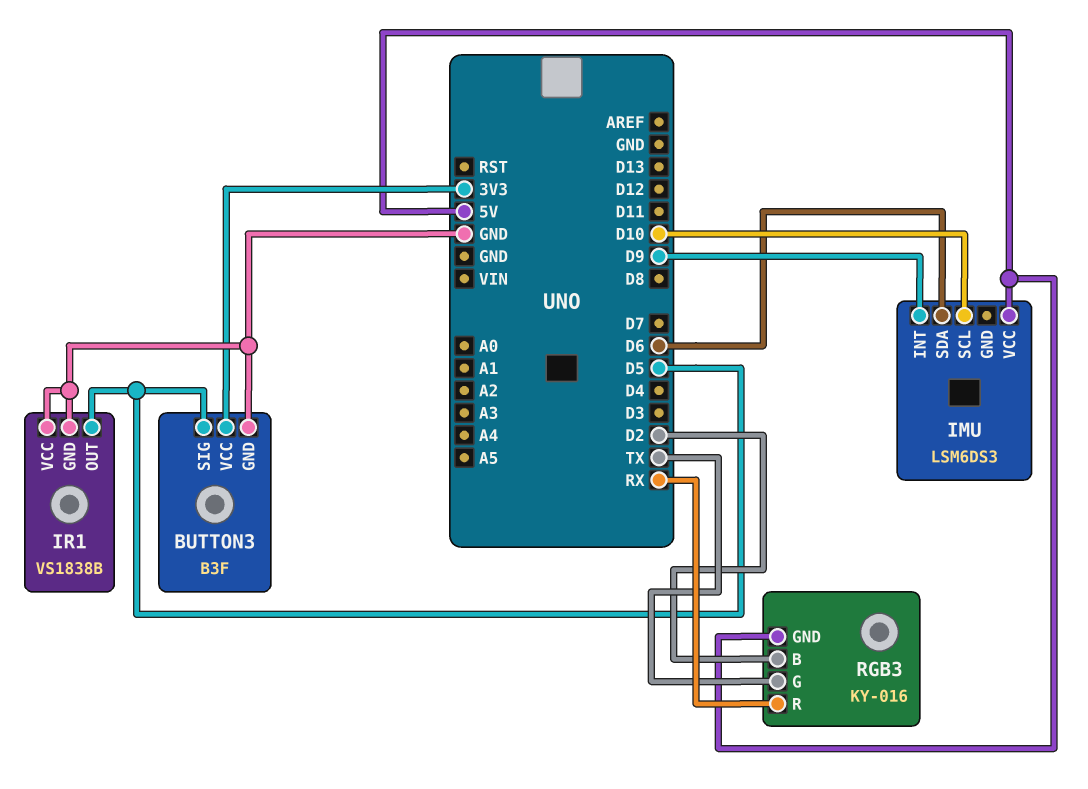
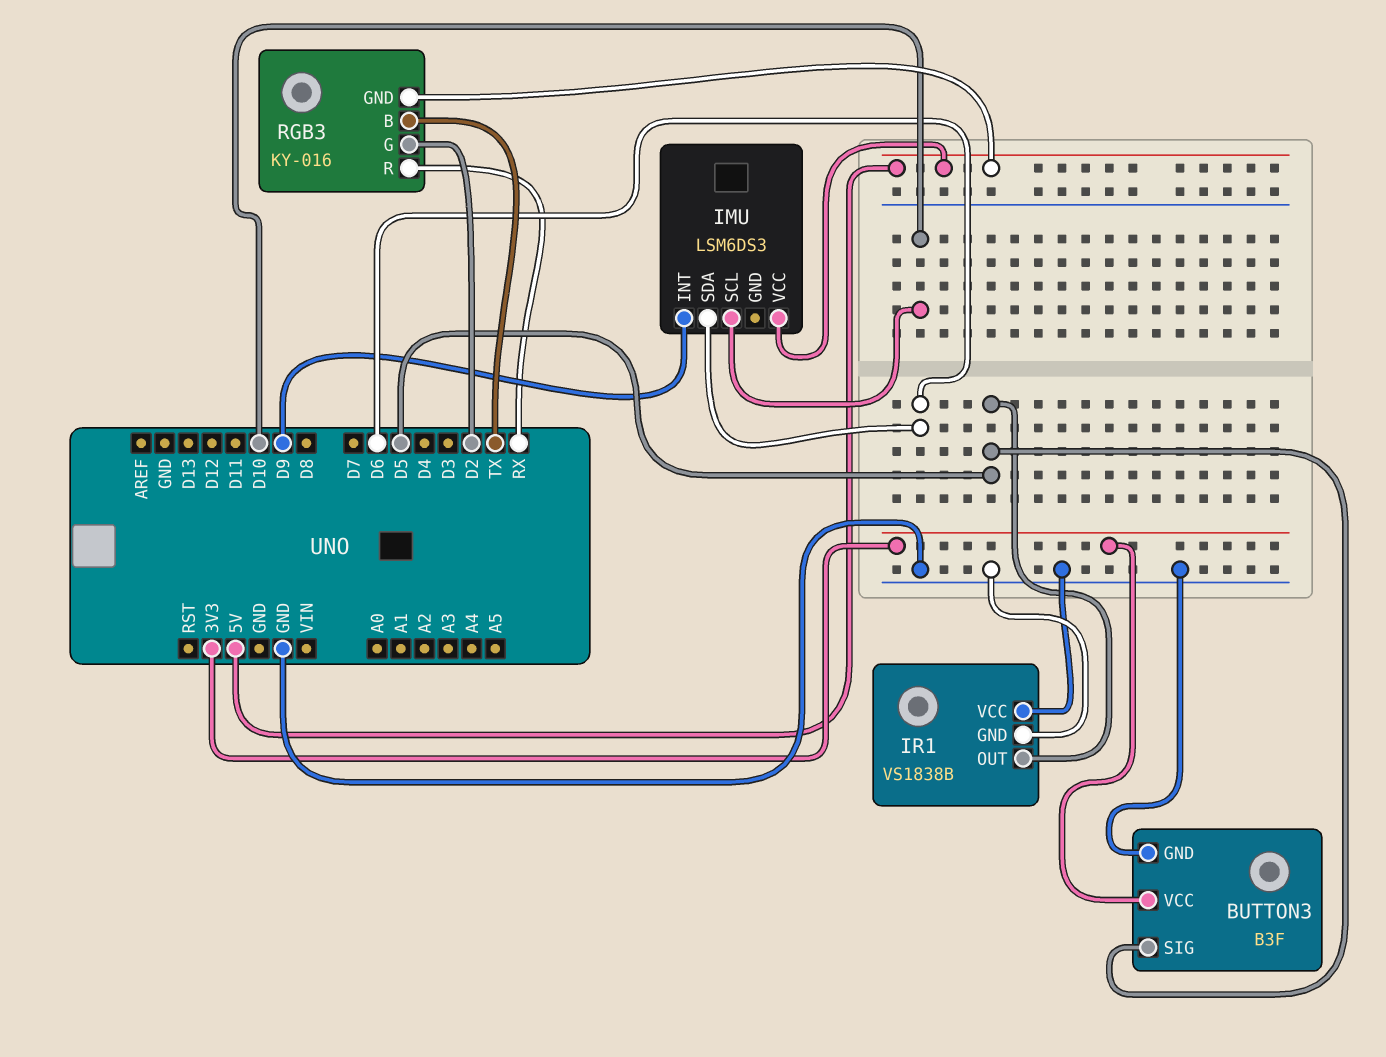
RGB3 pin B: D2 -> TX
RGB3 pin G: TX -> D2

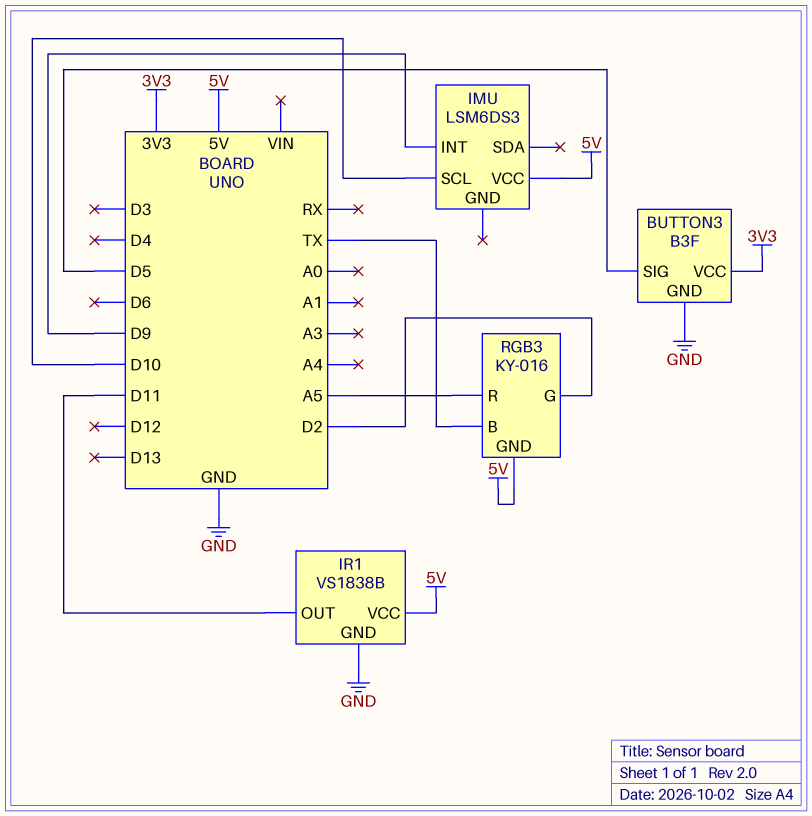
IMU pin SDA: D6 -> none
IR1 pin OUT: D5 -> D11
IR1 pin VCC: GND -> 5V
RGB3 pin R: RX -> A5

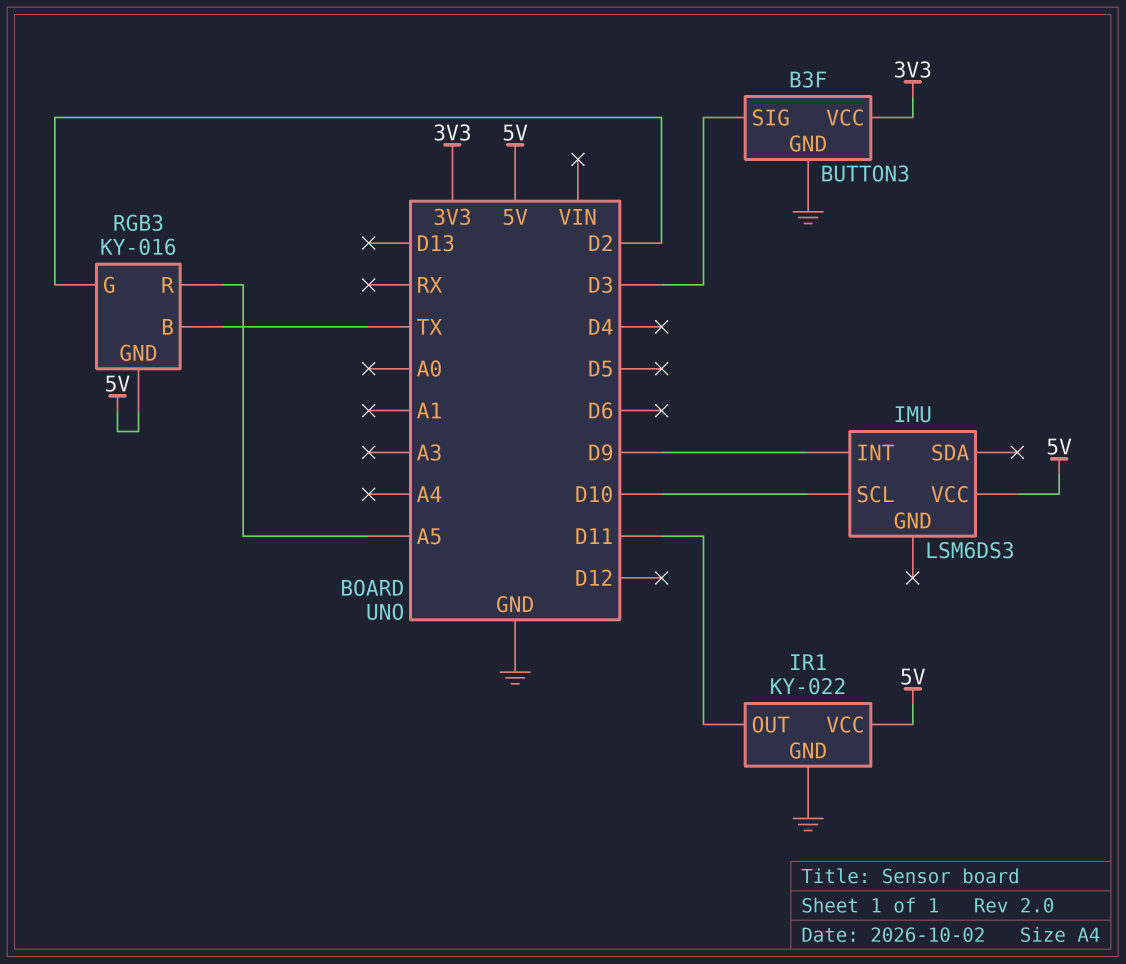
BUTTON3 pin SIG: D5 -> D3
IR1: VS1838B -> KY-022

